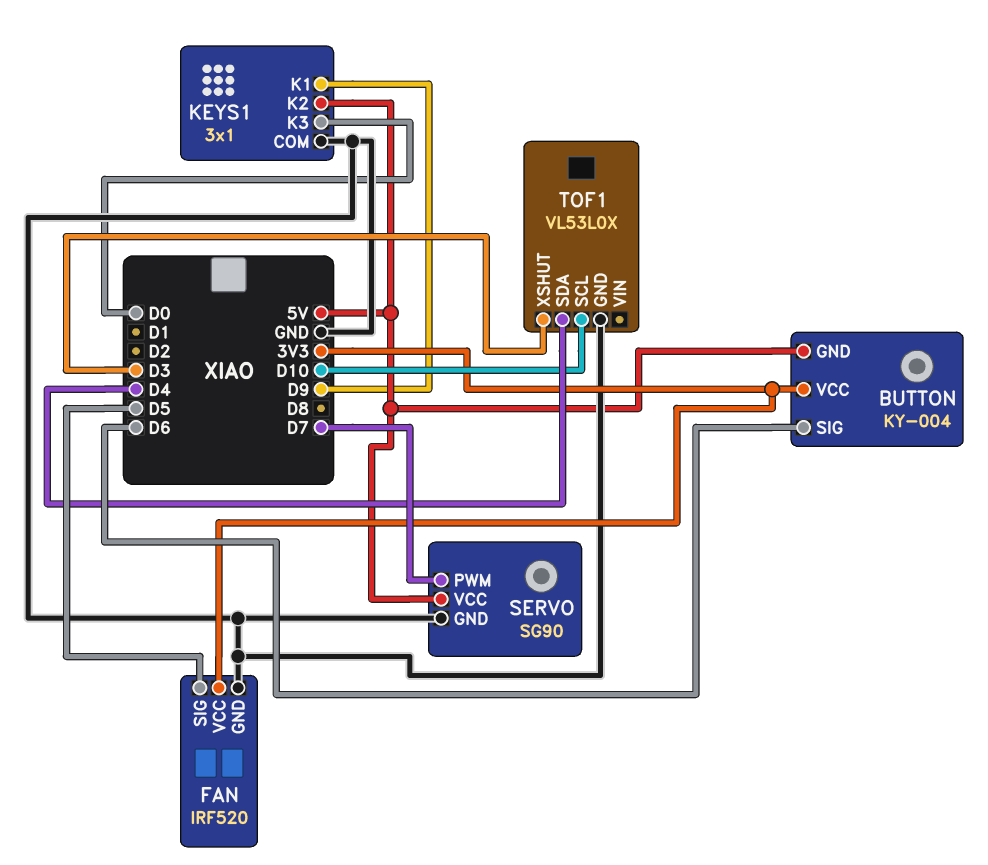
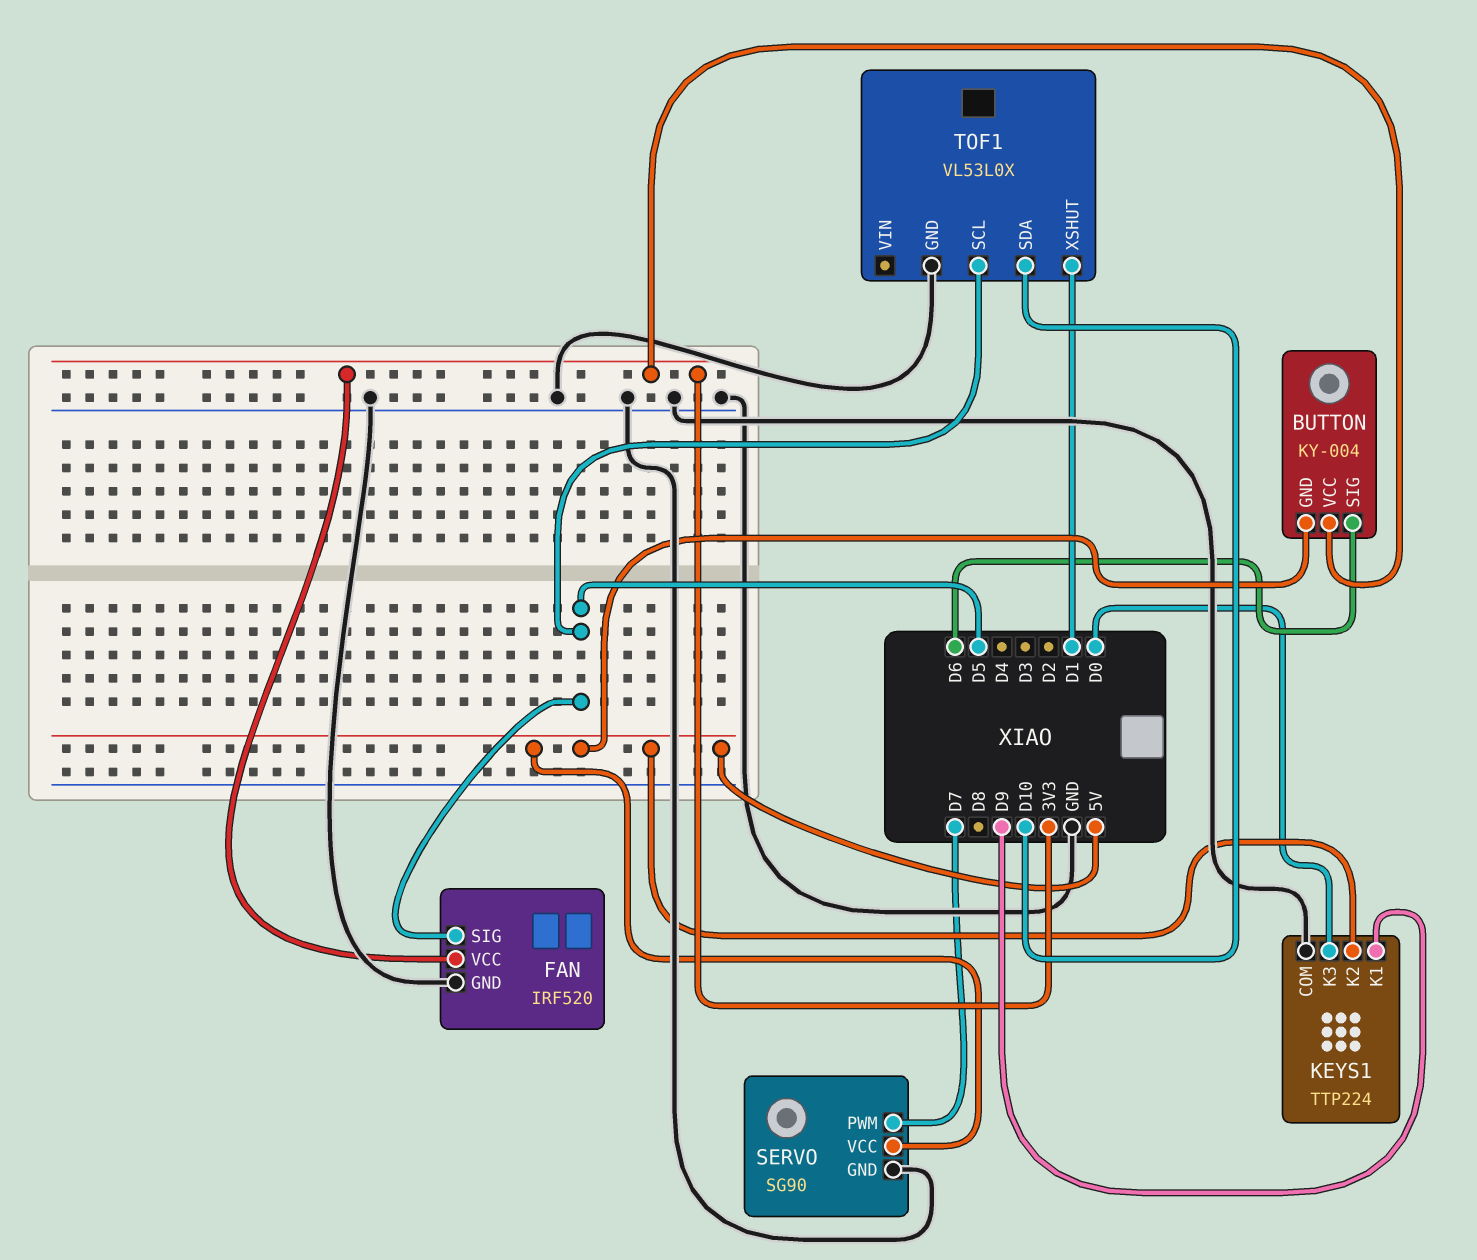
KEYS1: 3x1 -> TTP224
TOF1 pin SCL: D10 -> D5
TOF1 pin SDA: D4 -> D10
TOF1 pin XSHUT: D3 -> D1

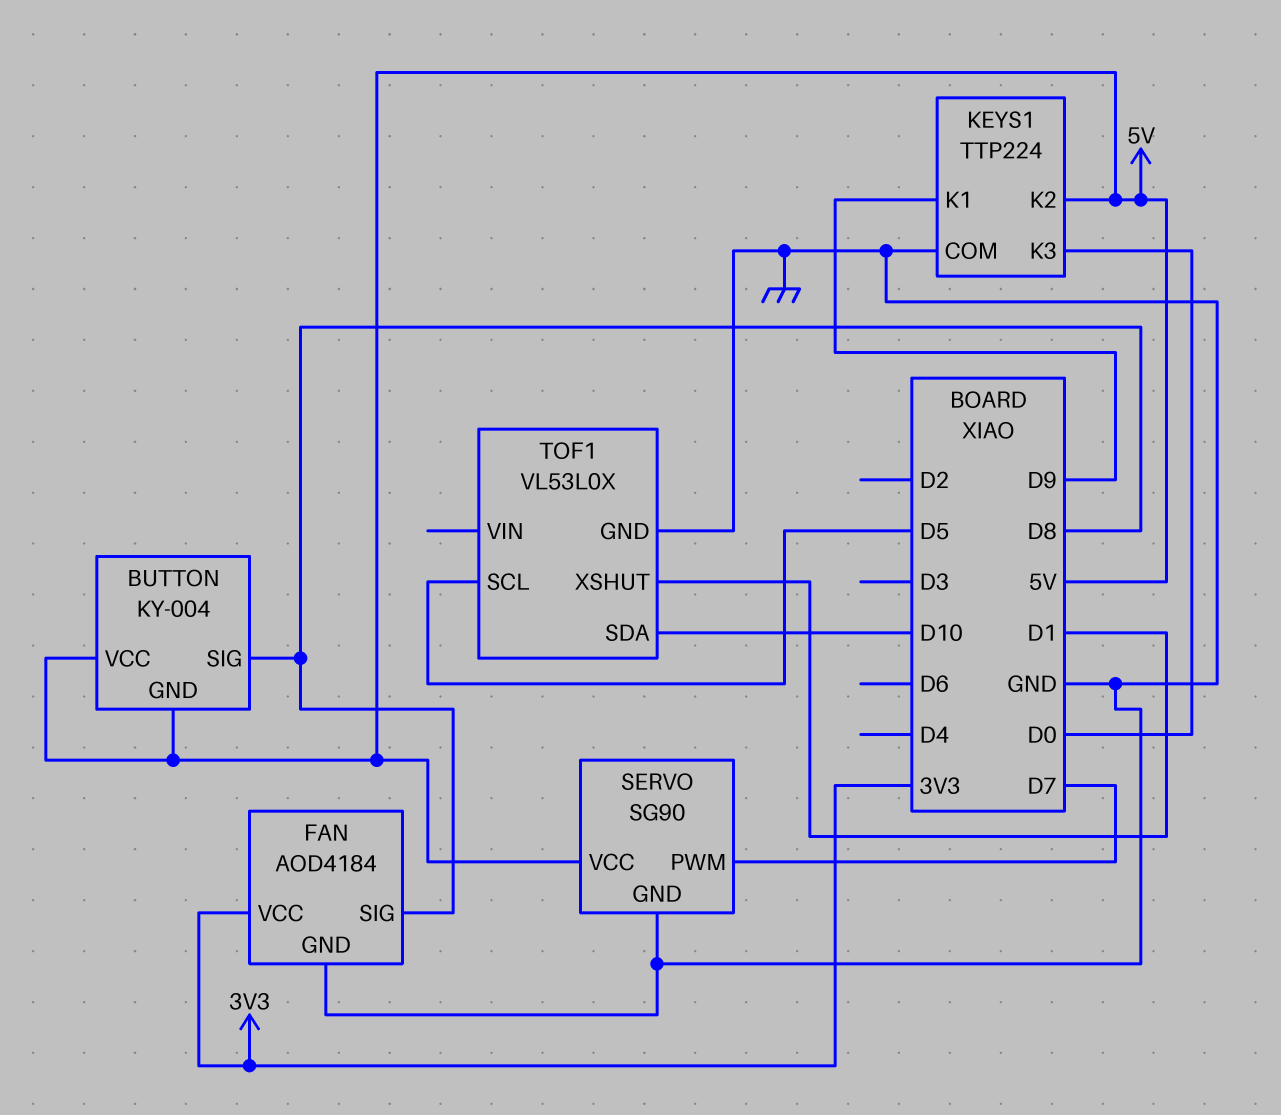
BUTTON pin SIG: D6 -> D8
BUTTON pin VCC: 3V3 -> 5V
FAN: IRF520 -> AOD4184
FAN pin SIG: D5 -> D8

